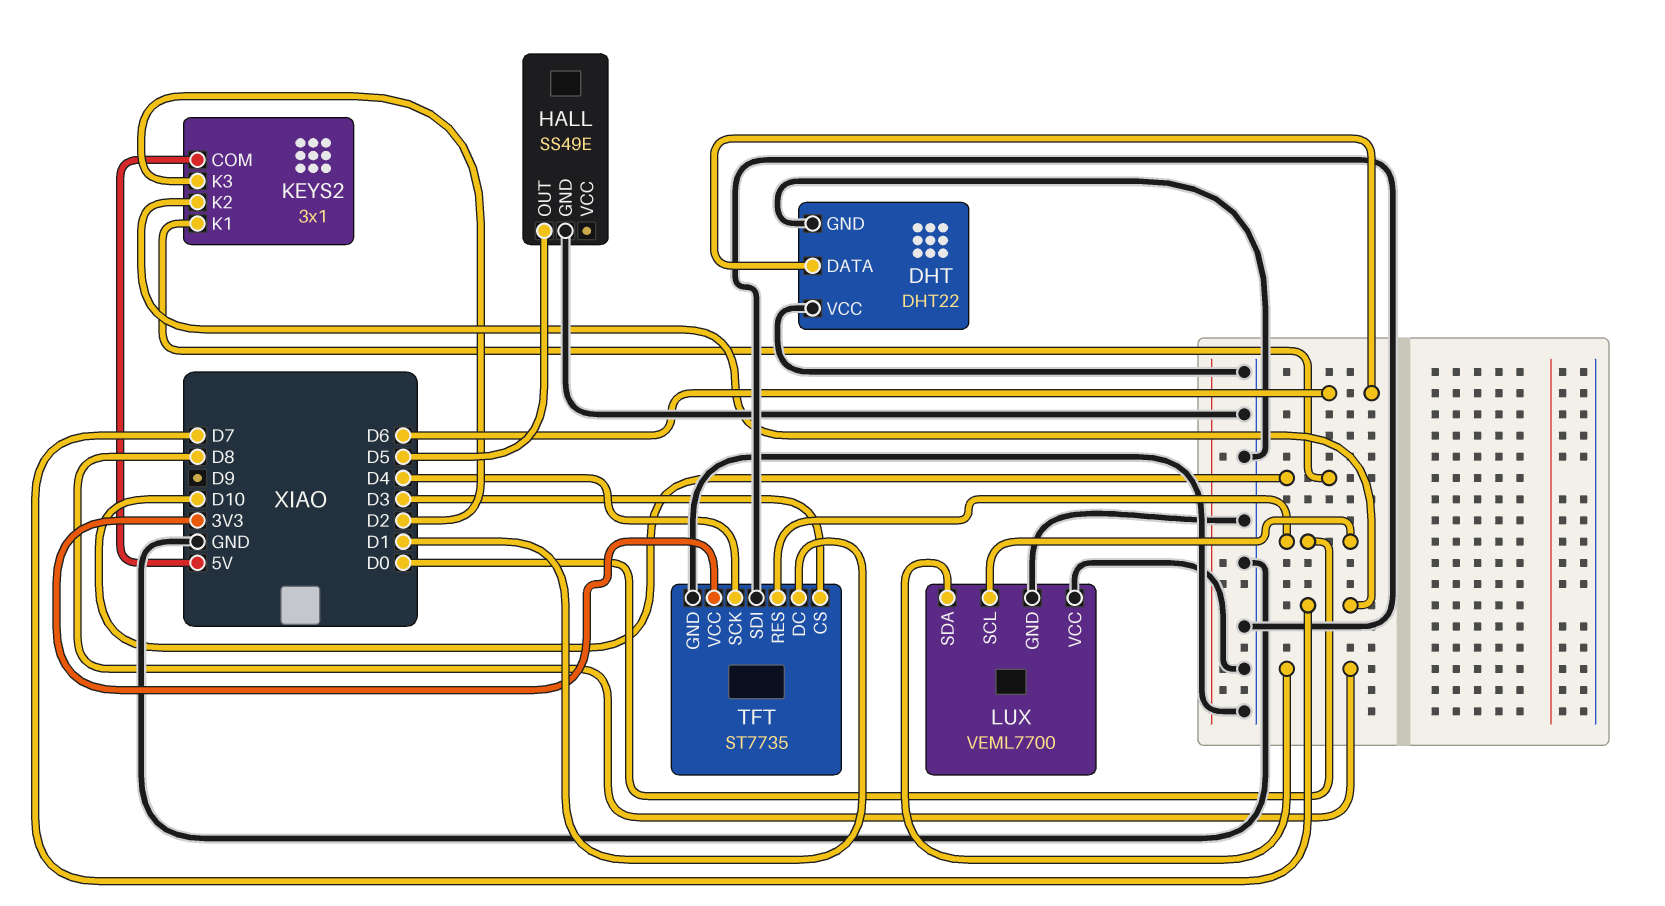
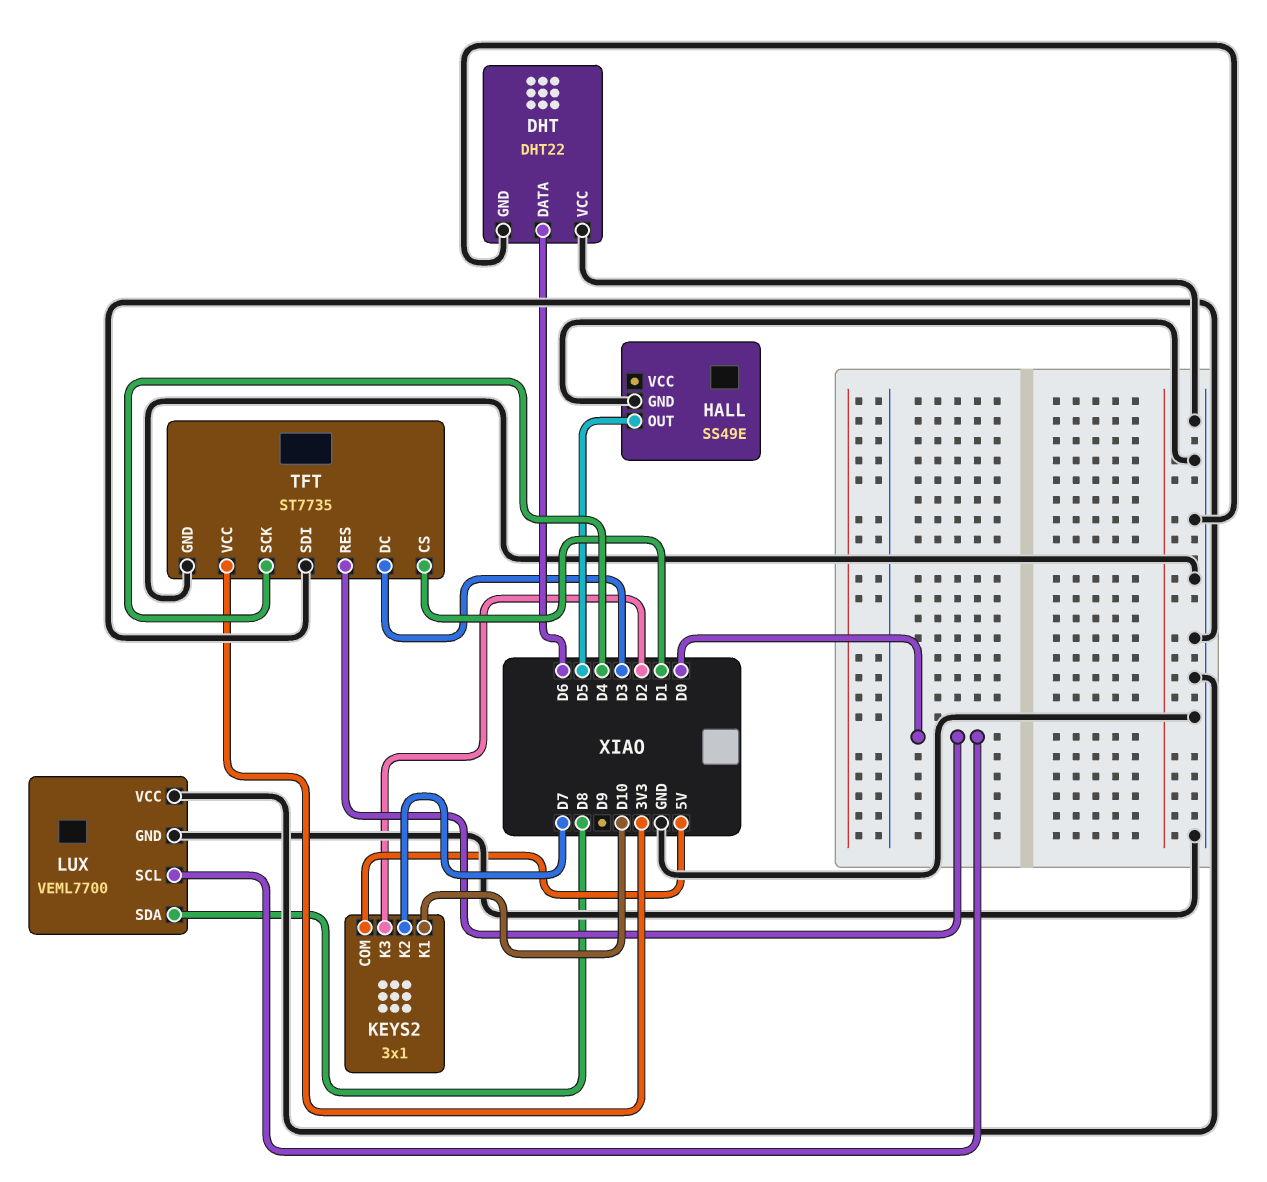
TFT pin CS: D3 -> D1
TFT pin DC: D1 -> D3

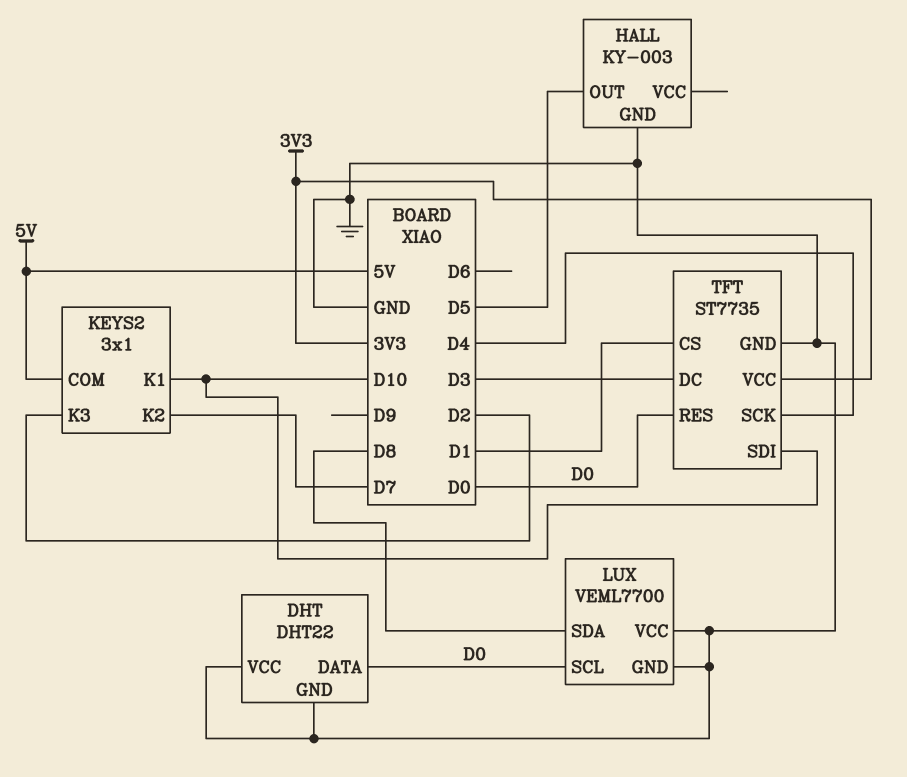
DHT pin DATA: D6 -> D0
HALL: SS49E -> KY-003
TFT pin SDI: GND -> D10

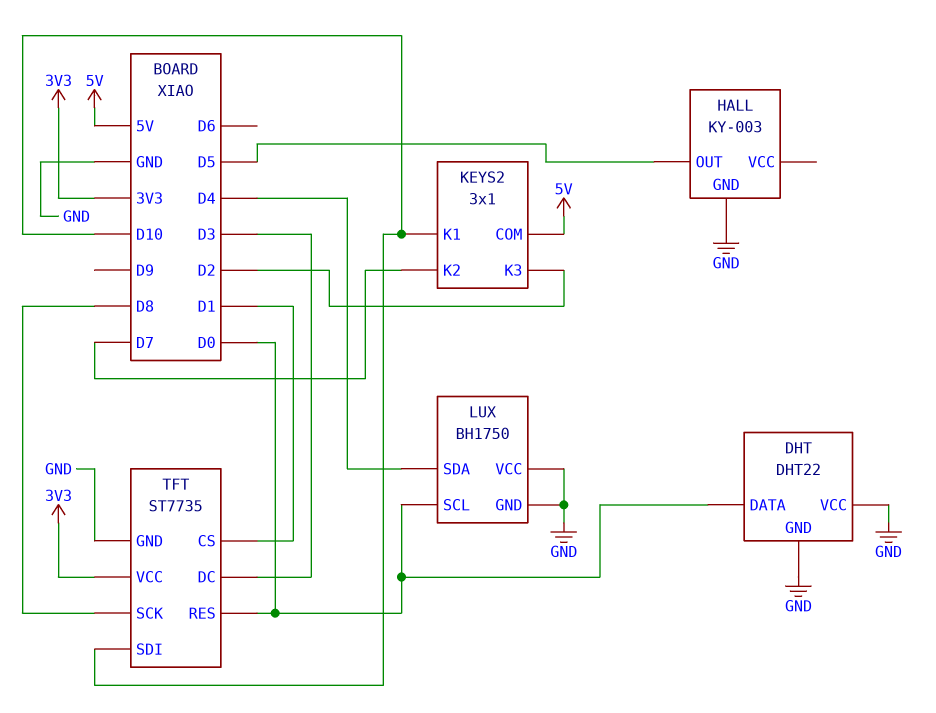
LUX: VEML7700 -> BH1750
LUX pin SDA: D8 -> D4
TFT pin SCK: D4 -> D8

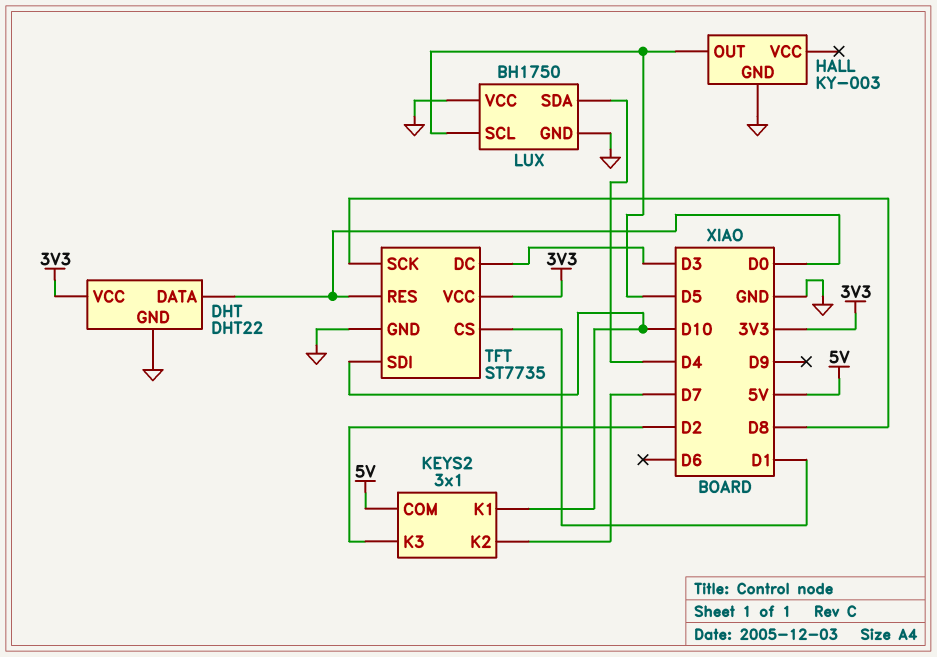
DHT pin VCC: GND -> 3V3
LUX pin SCL: D0 -> D5

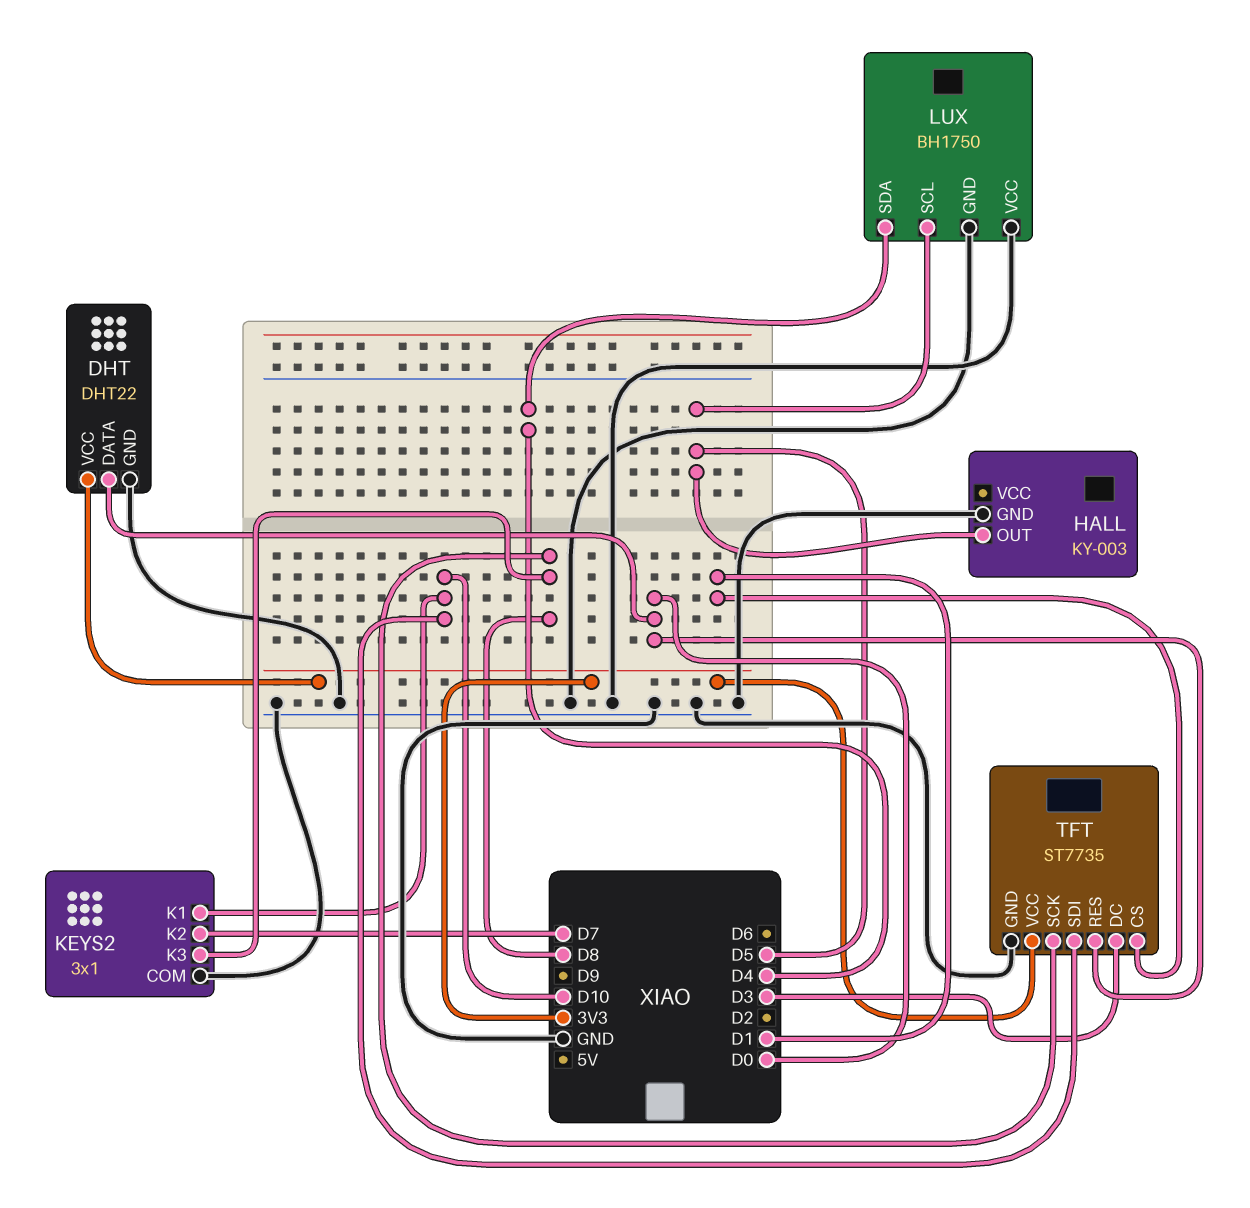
KEYS2 pin COM: 5V -> GND
KEYS2 pin K3: D2 -> D8

